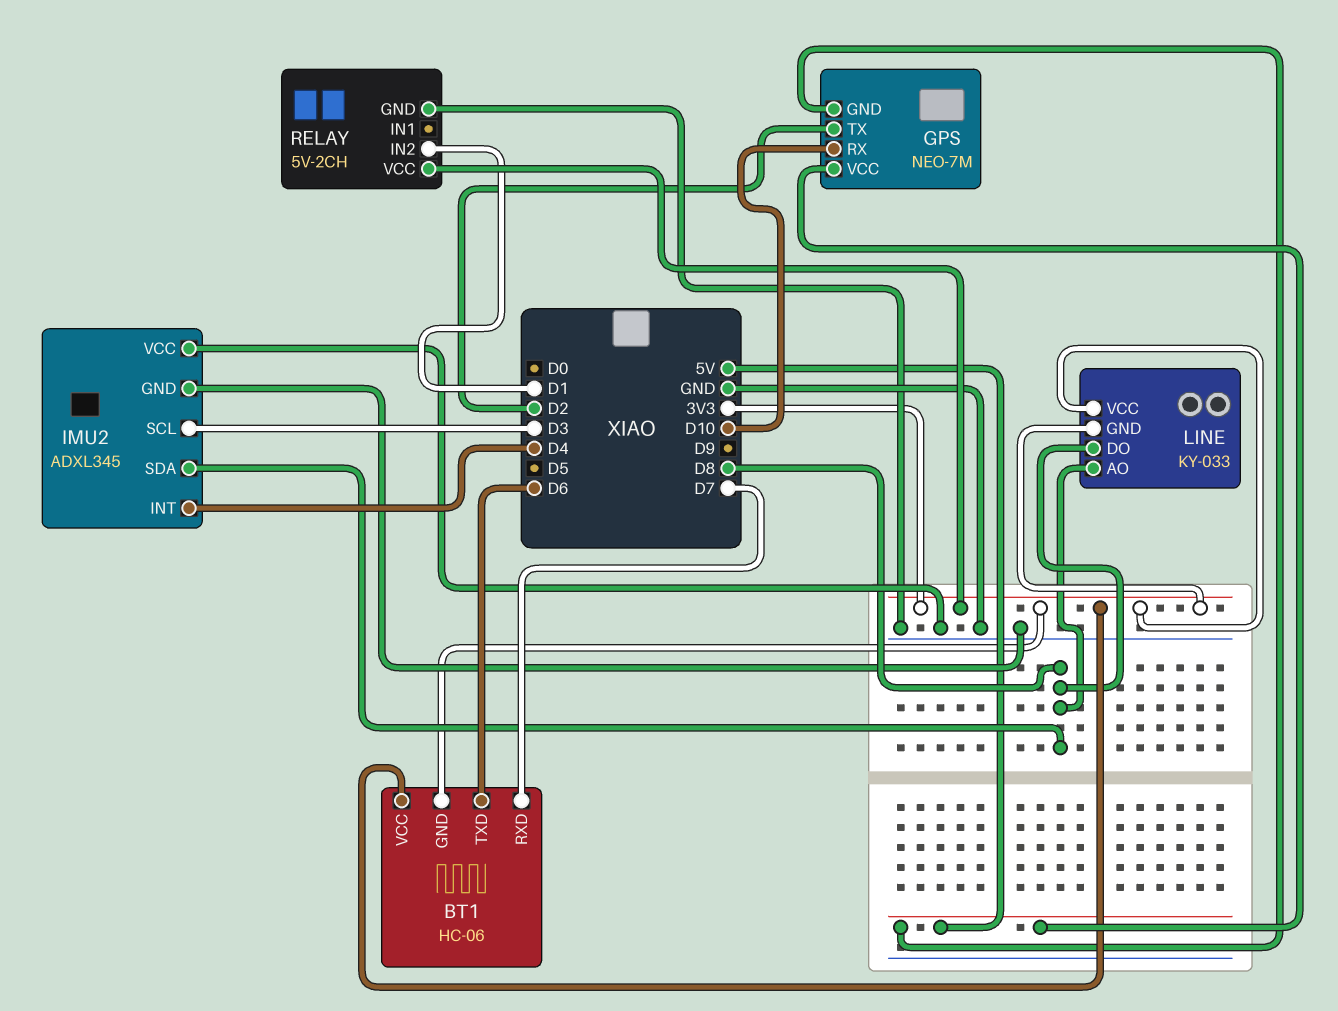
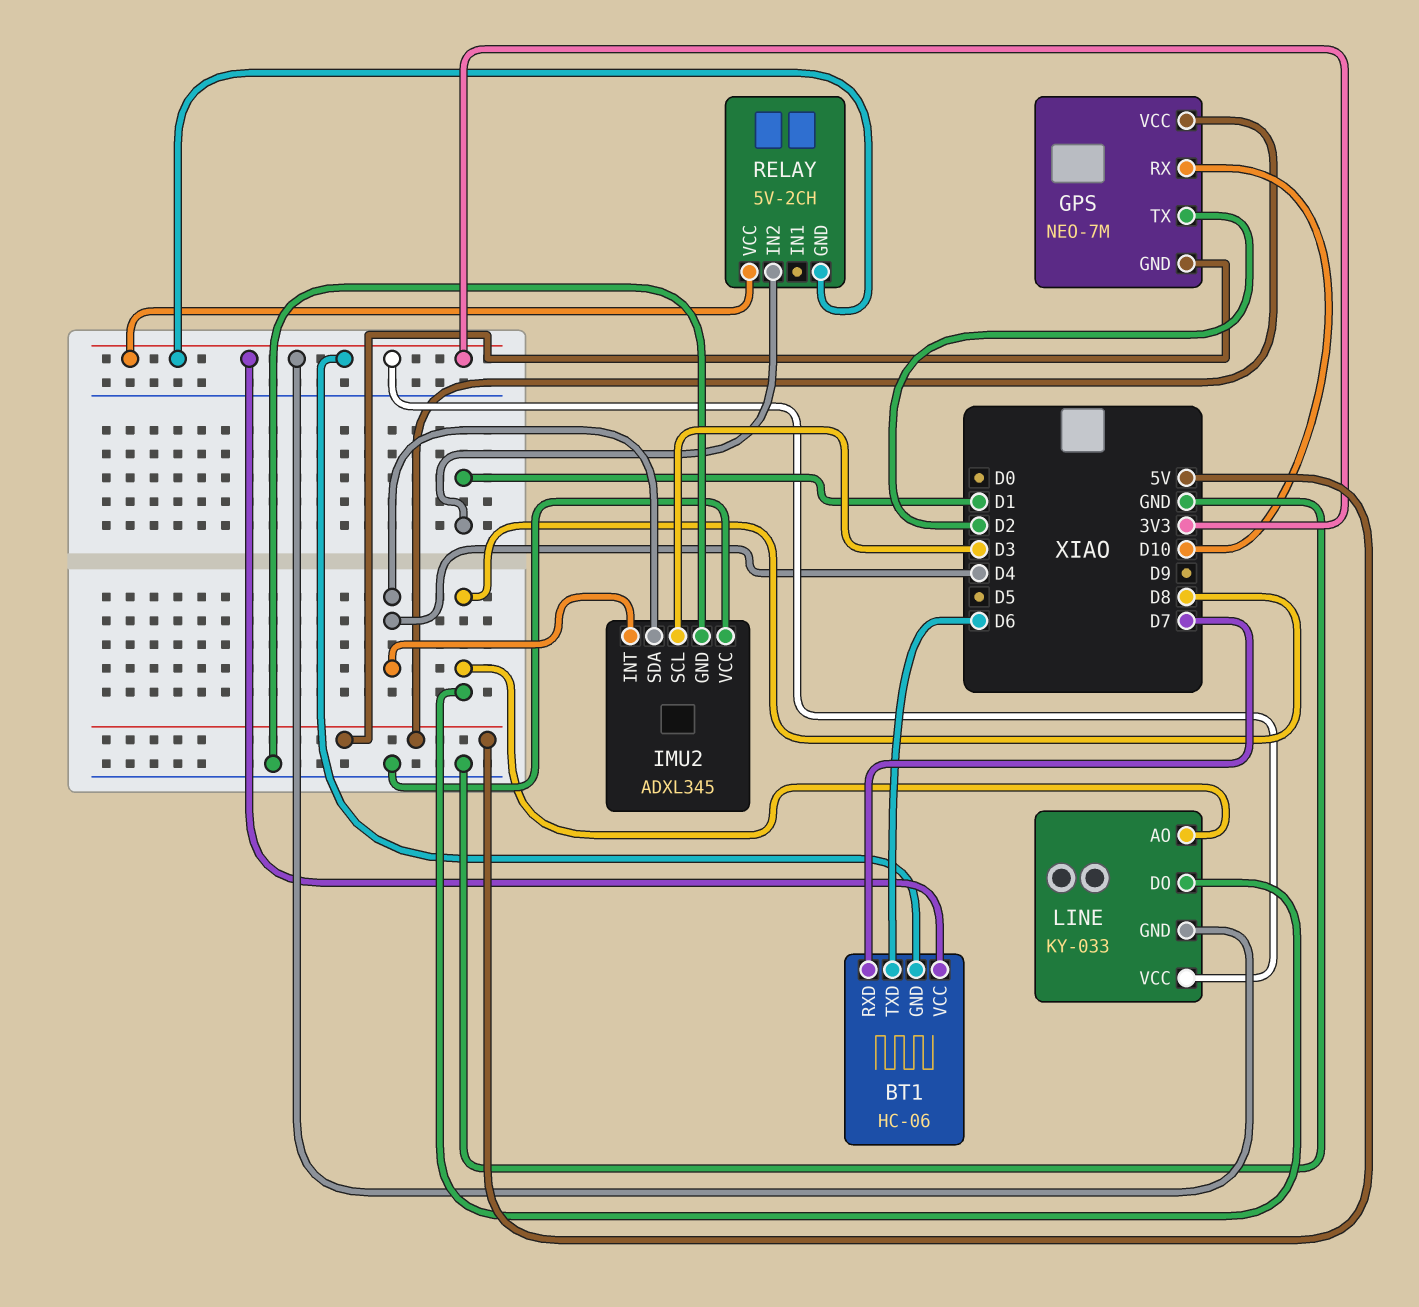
IMU2 pin SDA: D8 -> D4
RELAY pin GND: GND -> 3V3

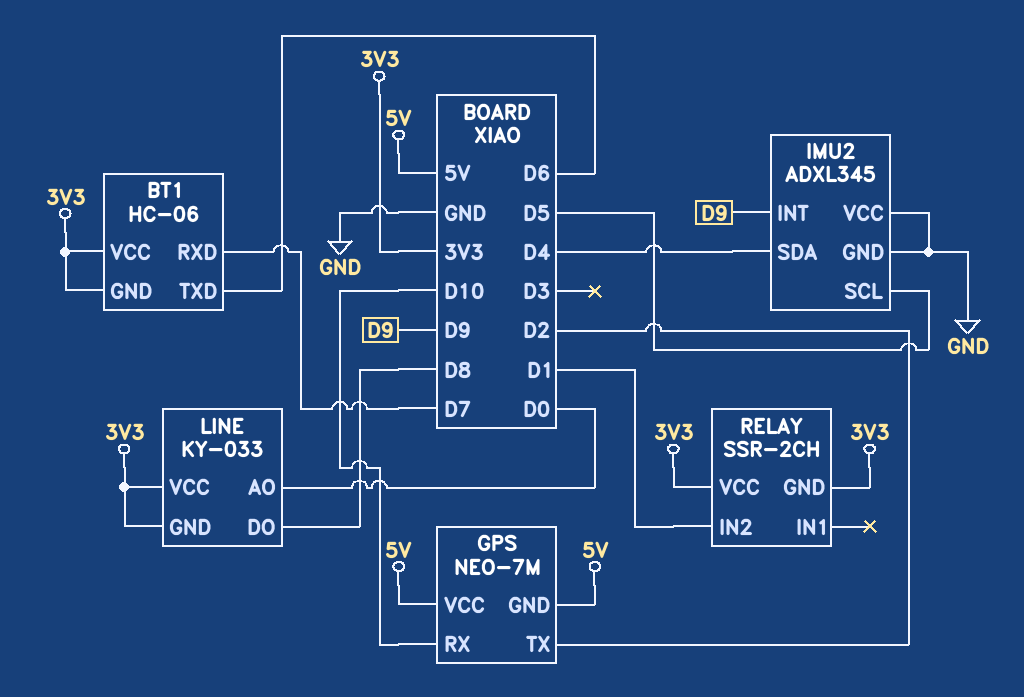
IMU2 pin INT: D4 -> D9
IMU2 pin SCL: D3 -> D5
LINE pin AO: D8 -> D0
RELAY: 5V-2CH -> SSR-2CH

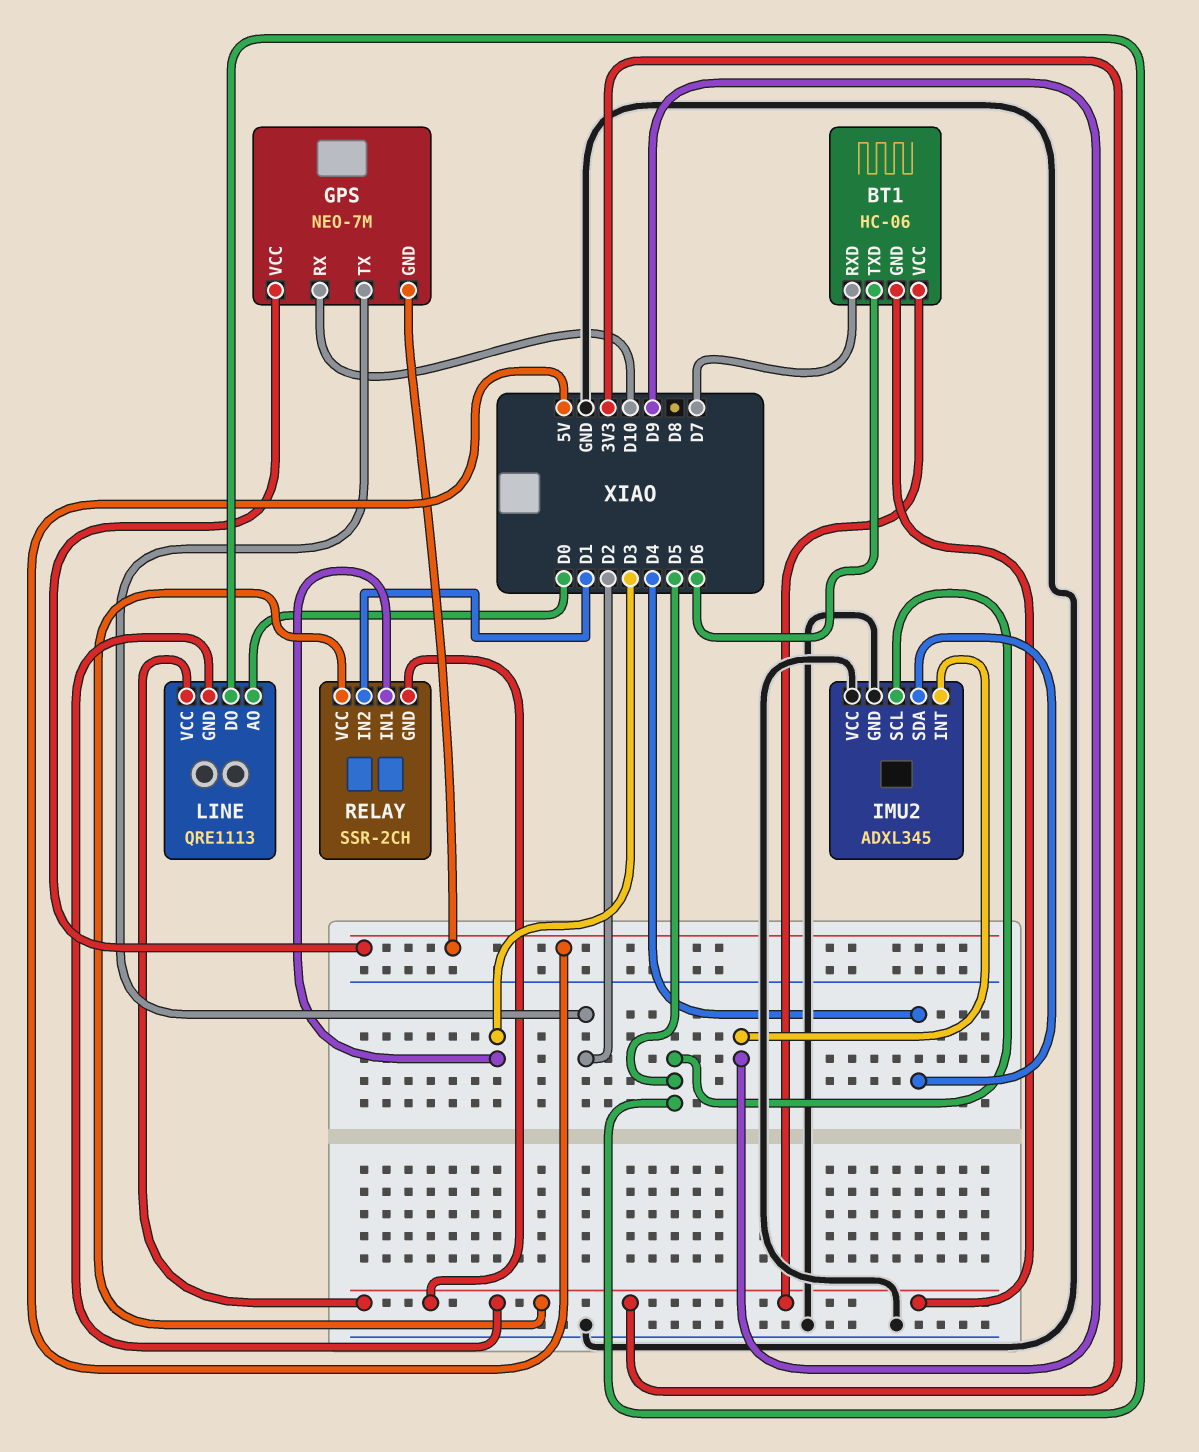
LINE: KY-033 -> QRE1113
LINE pin DO: D8 -> D5
RELAY pin IN1: none -> D3

